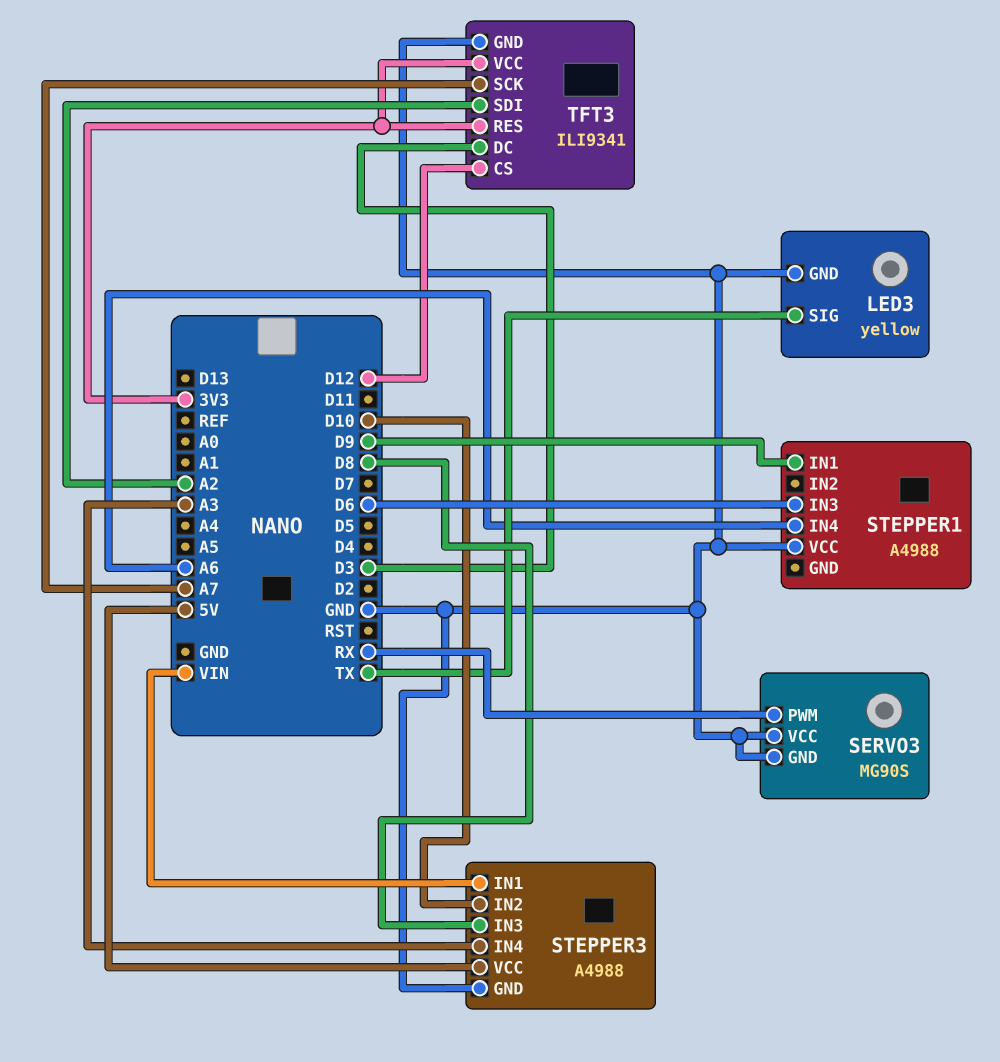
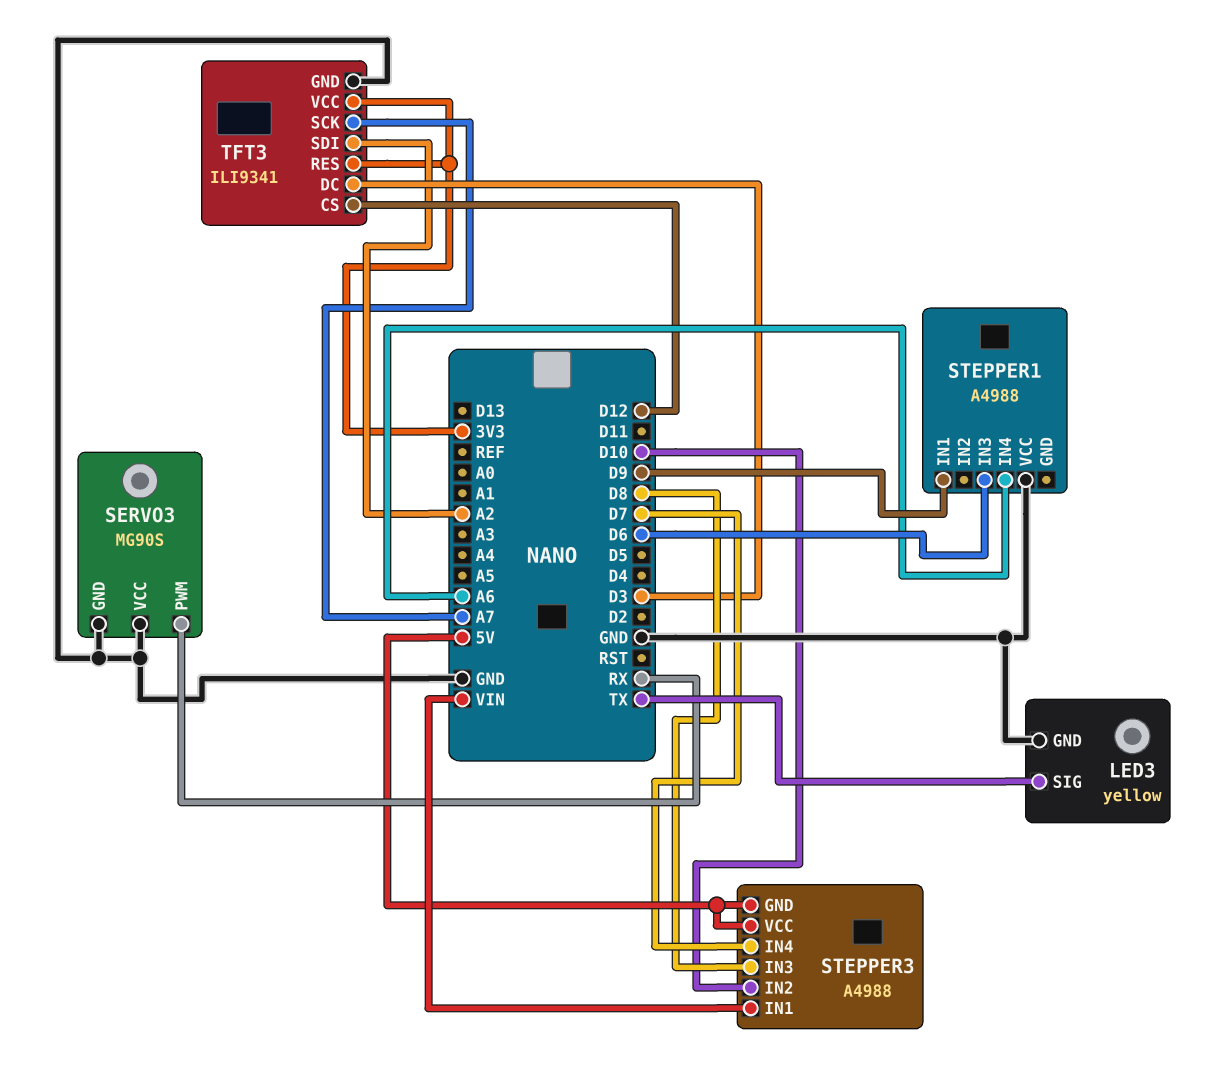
STEPPER3 pin GND: GND -> 5V
STEPPER3 pin IN4: A3 -> D7

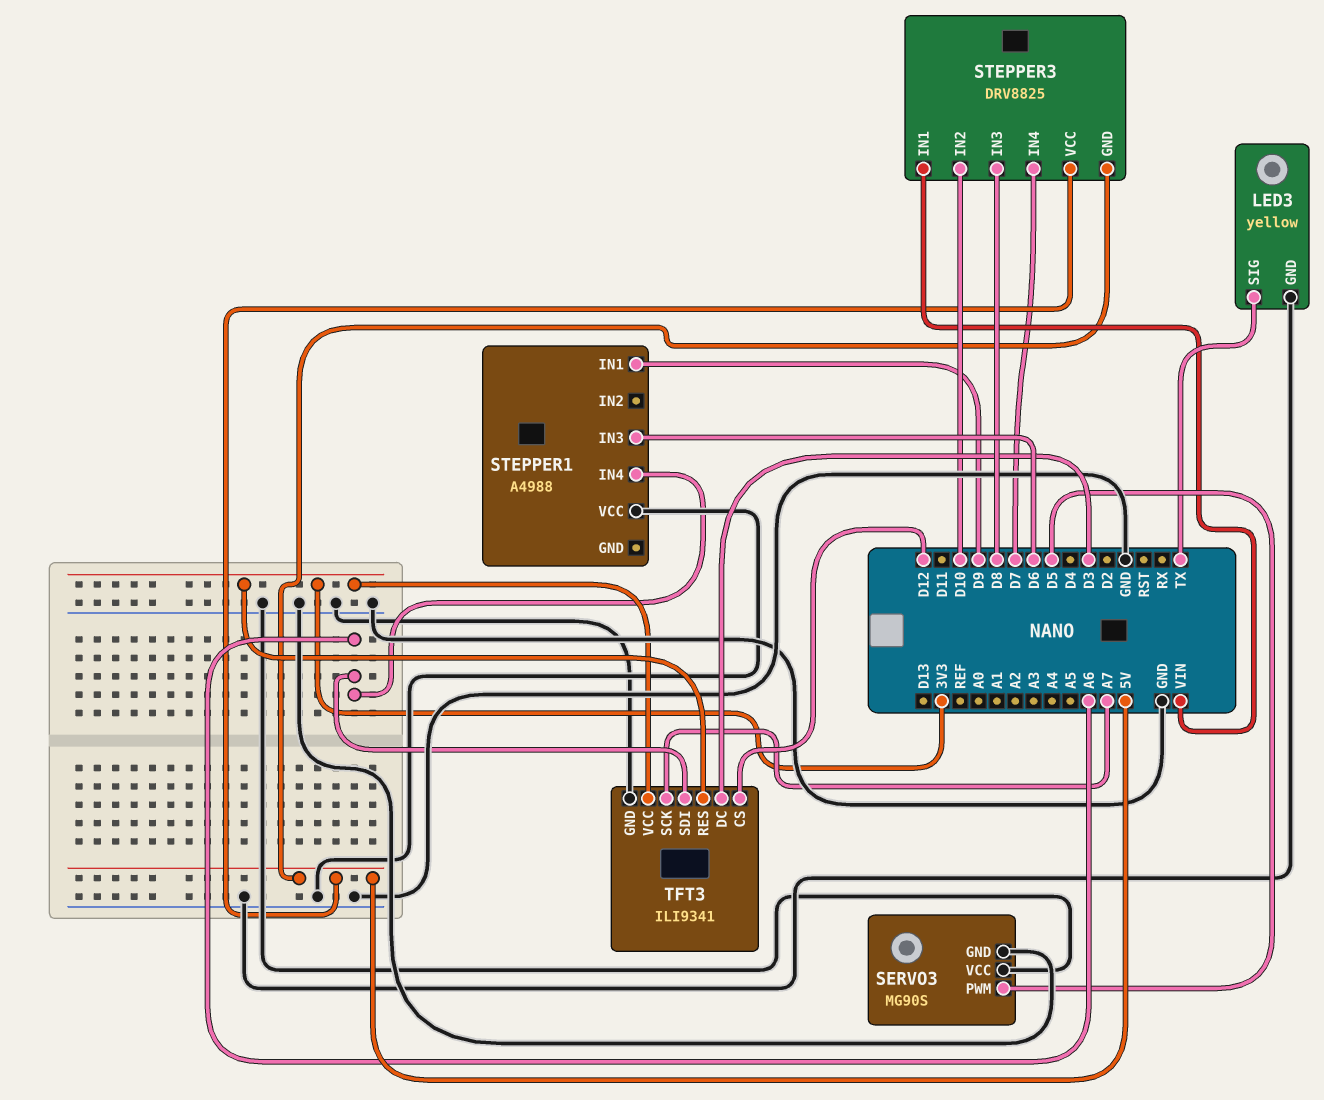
SERVO3 pin PWM: RX -> D5
STEPPER3: A4988 -> DRV8825
TFT3 pin SDI: A2 -> A6

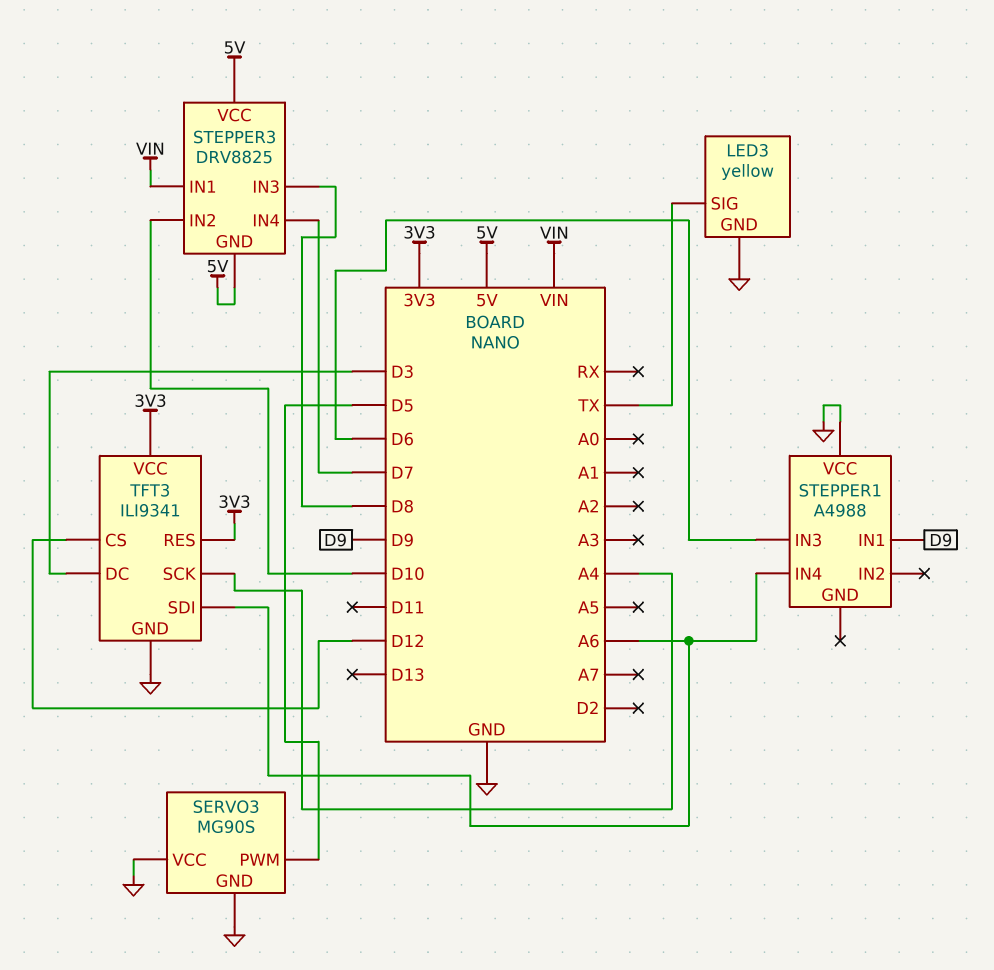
TFT3 pin SCK: A7 -> A4

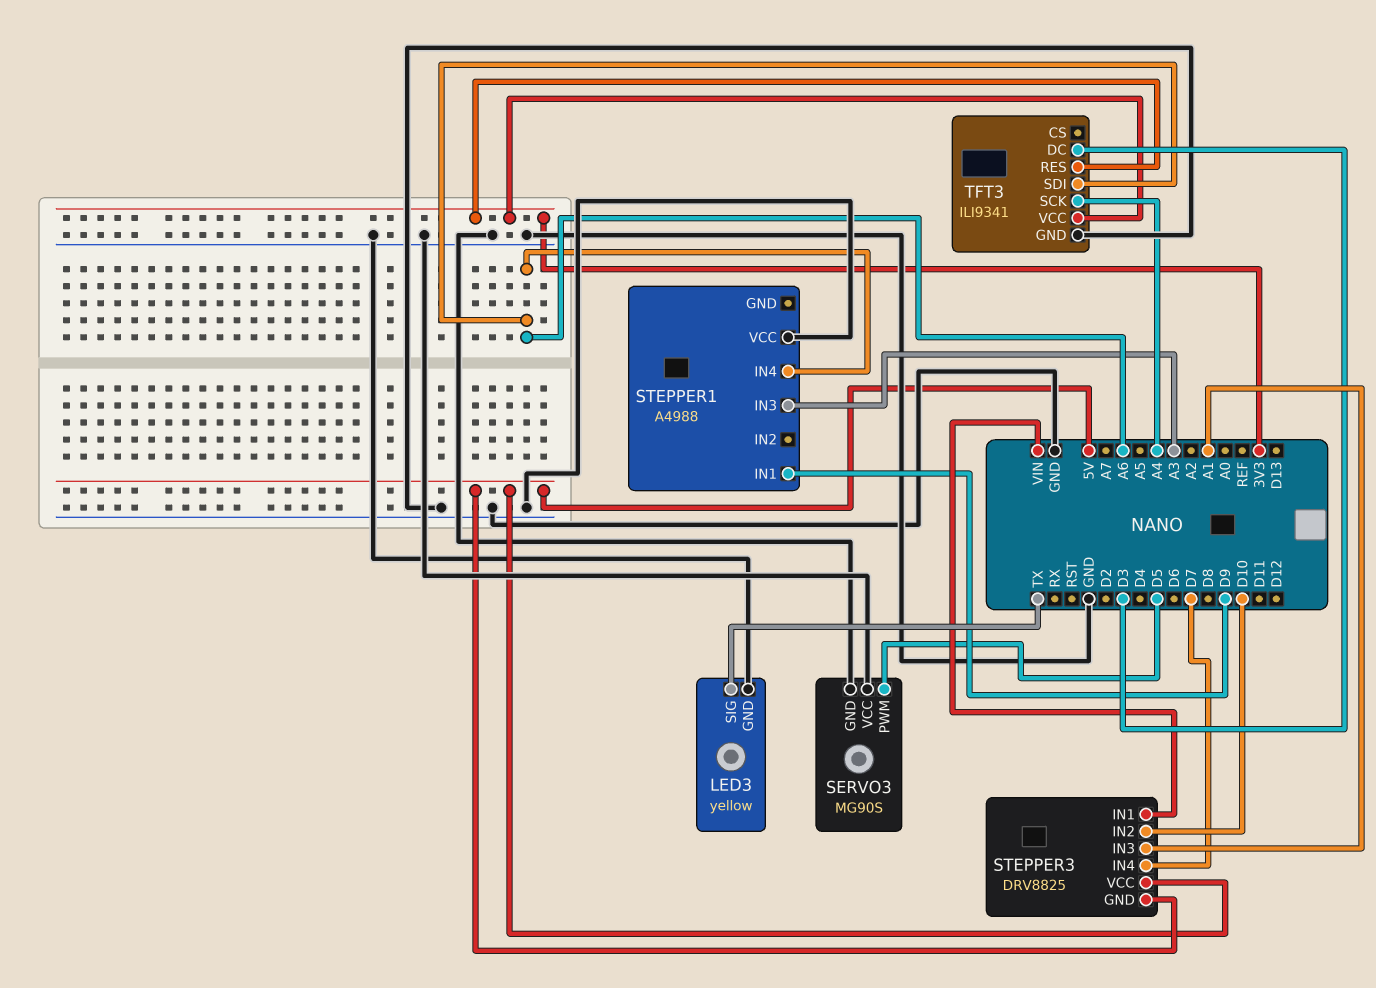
STEPPER1 pin IN3: D6 -> A3
STEPPER3 pin IN3: D8 -> A1
TFT3 pin CS: D12 -> none

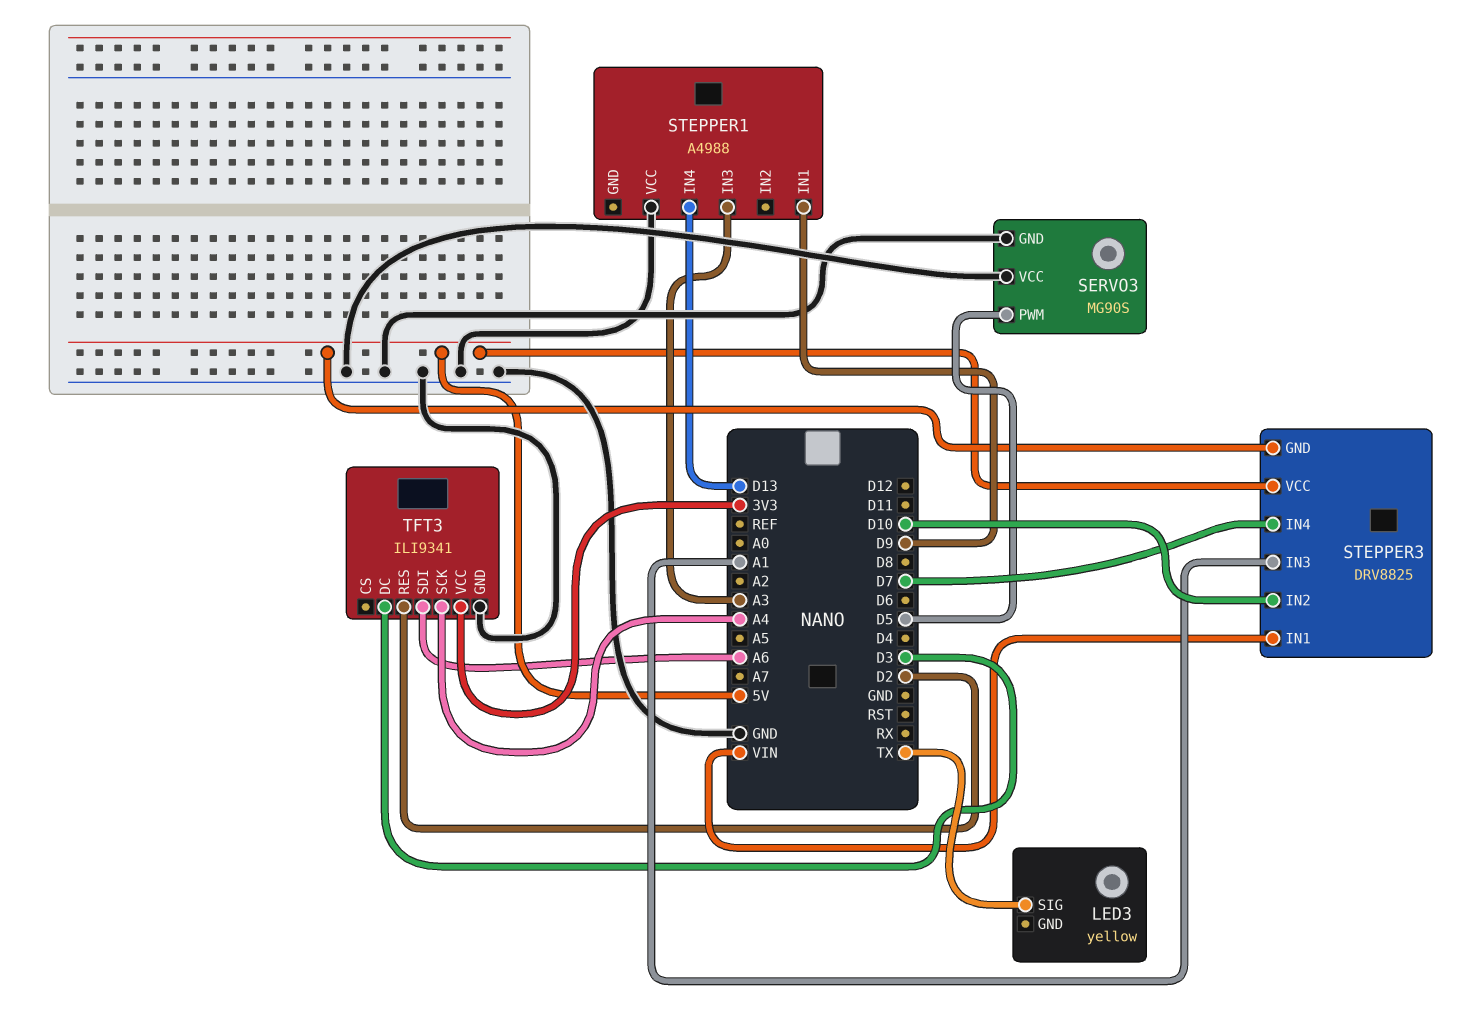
LED3 pin GND: GND -> none
STEPPER1 pin IN4: A6 -> D13
TFT3 pin RES: 3V3 -> D2

